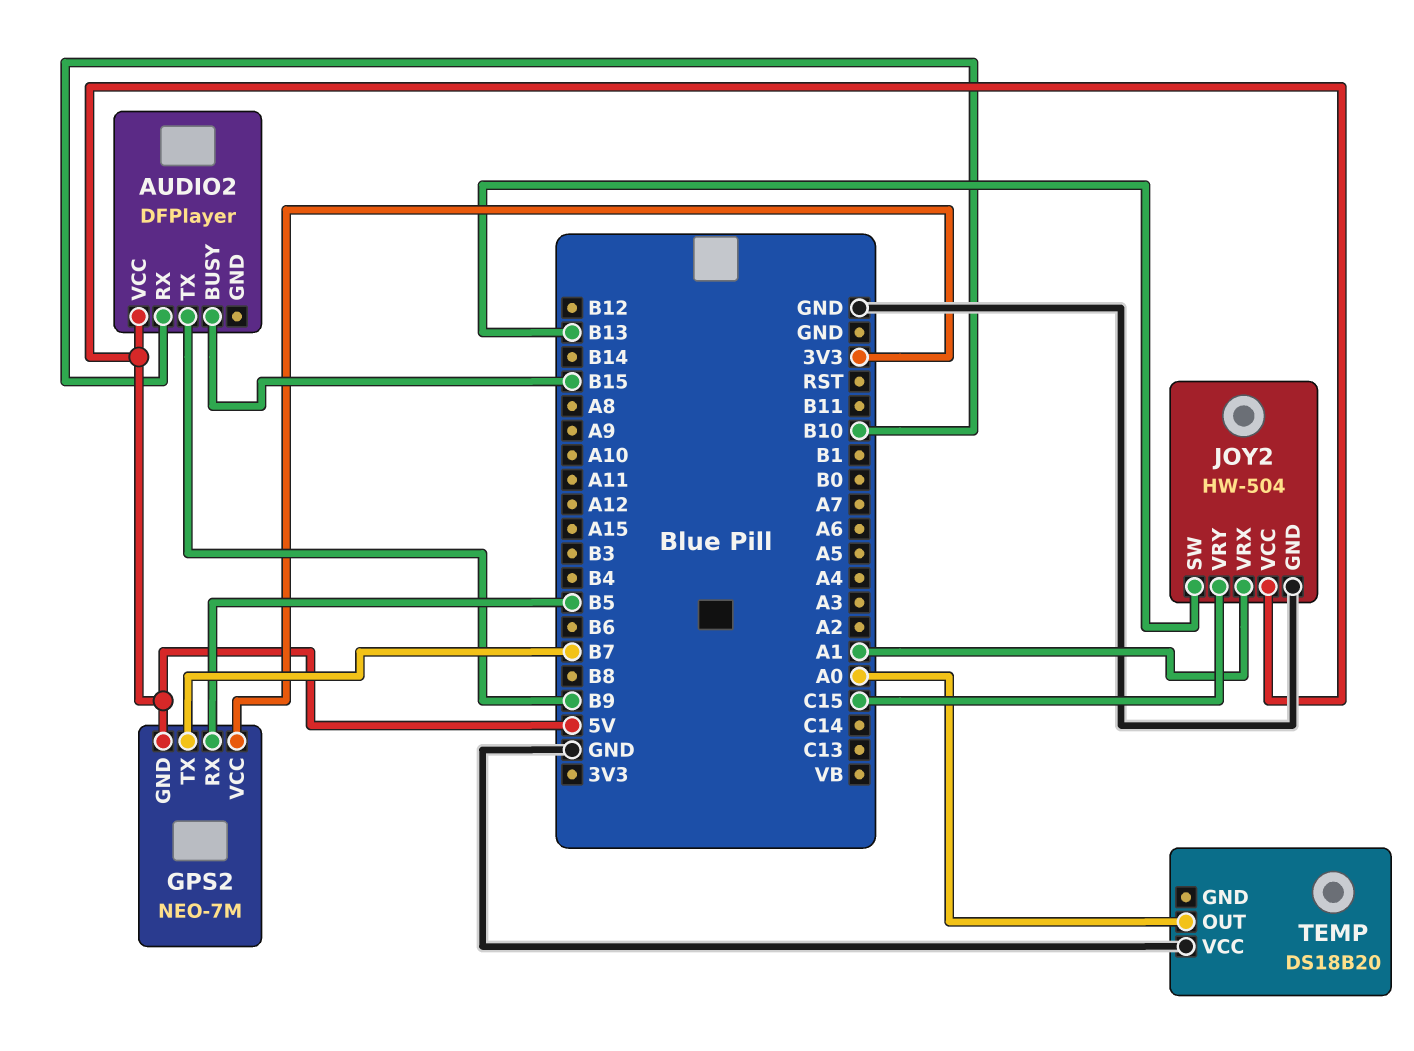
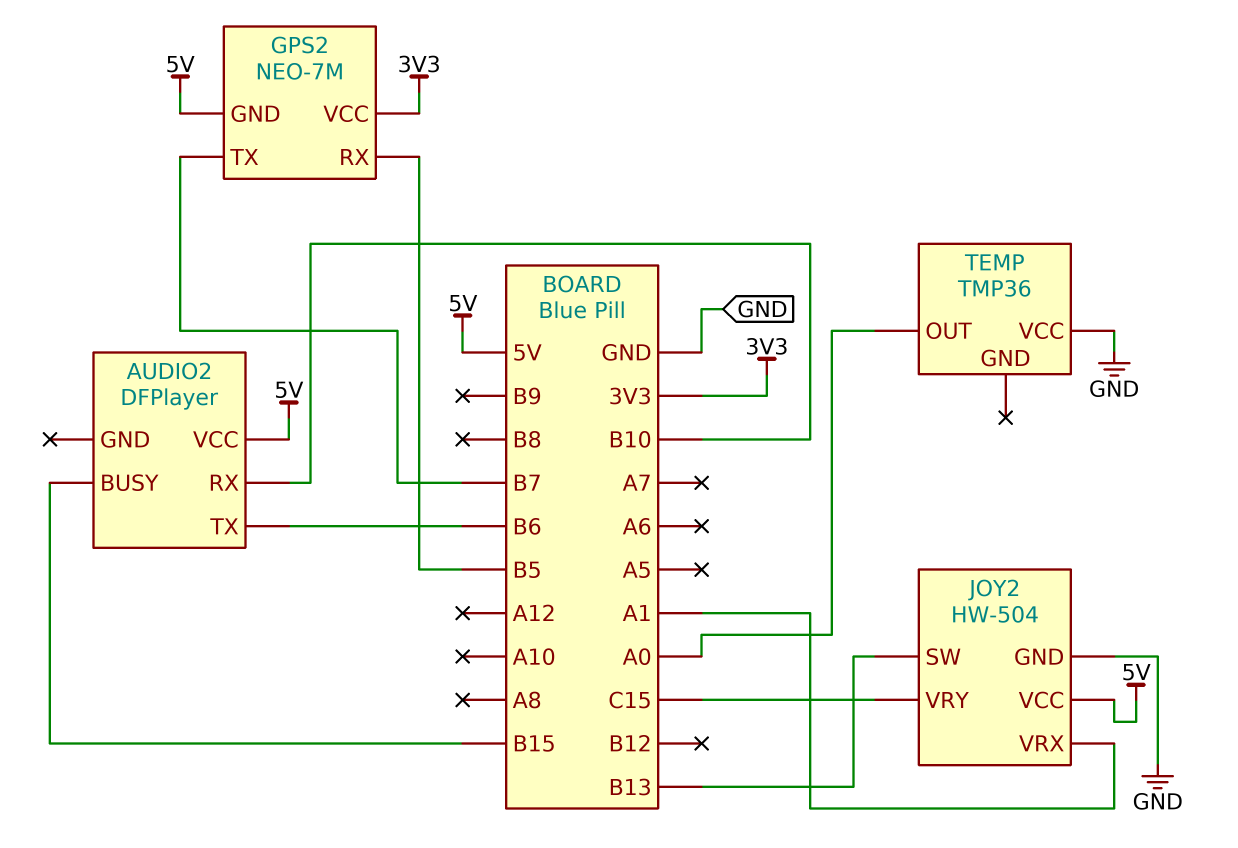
AUDIO2 pin TX: B9 -> B6
TEMP: DS18B20 -> TMP36

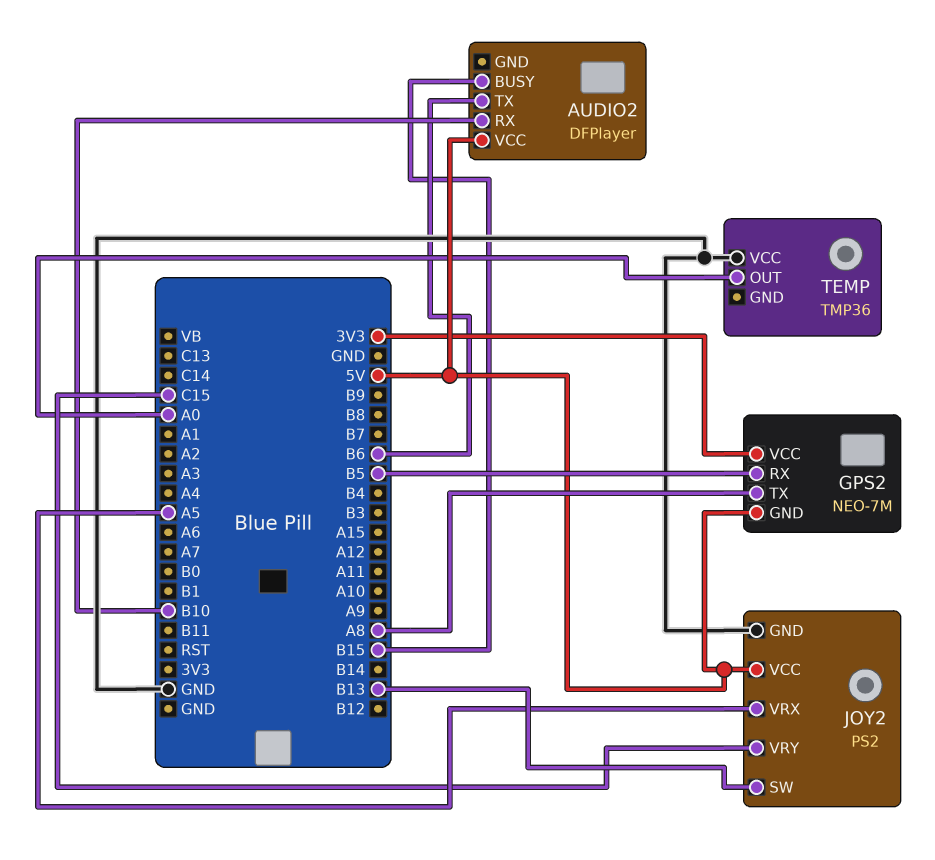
GPS2 pin TX: B7 -> A8
JOY2: HW-504 -> PS2
JOY2 pin VRX: A1 -> A5

